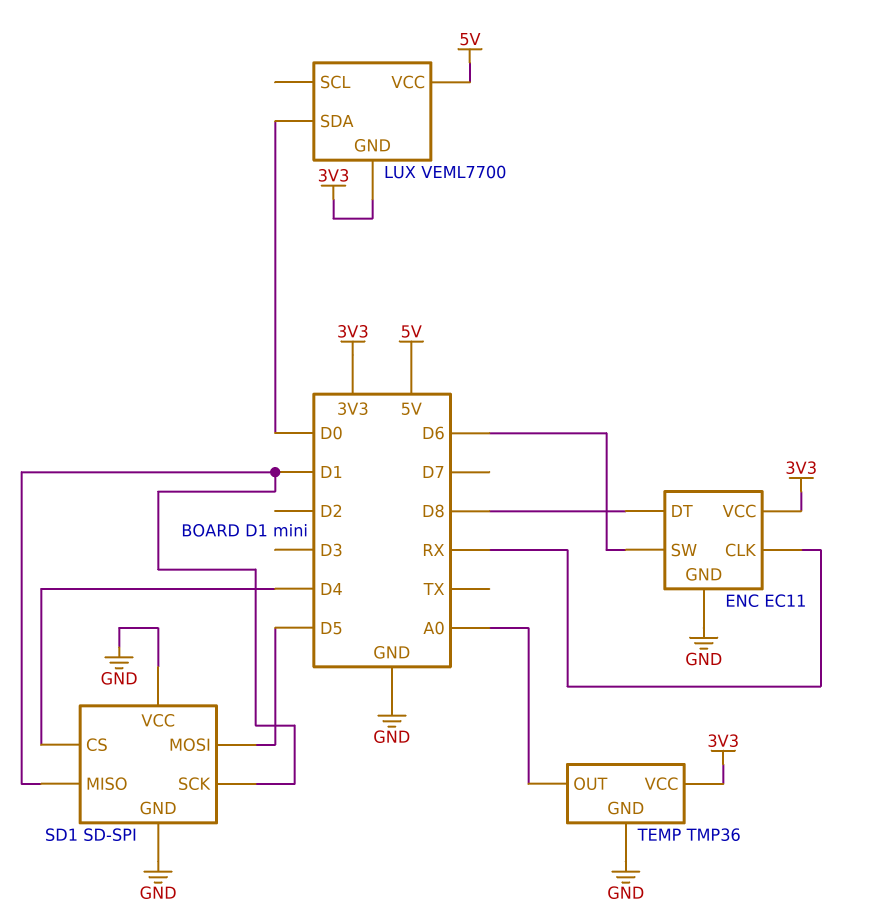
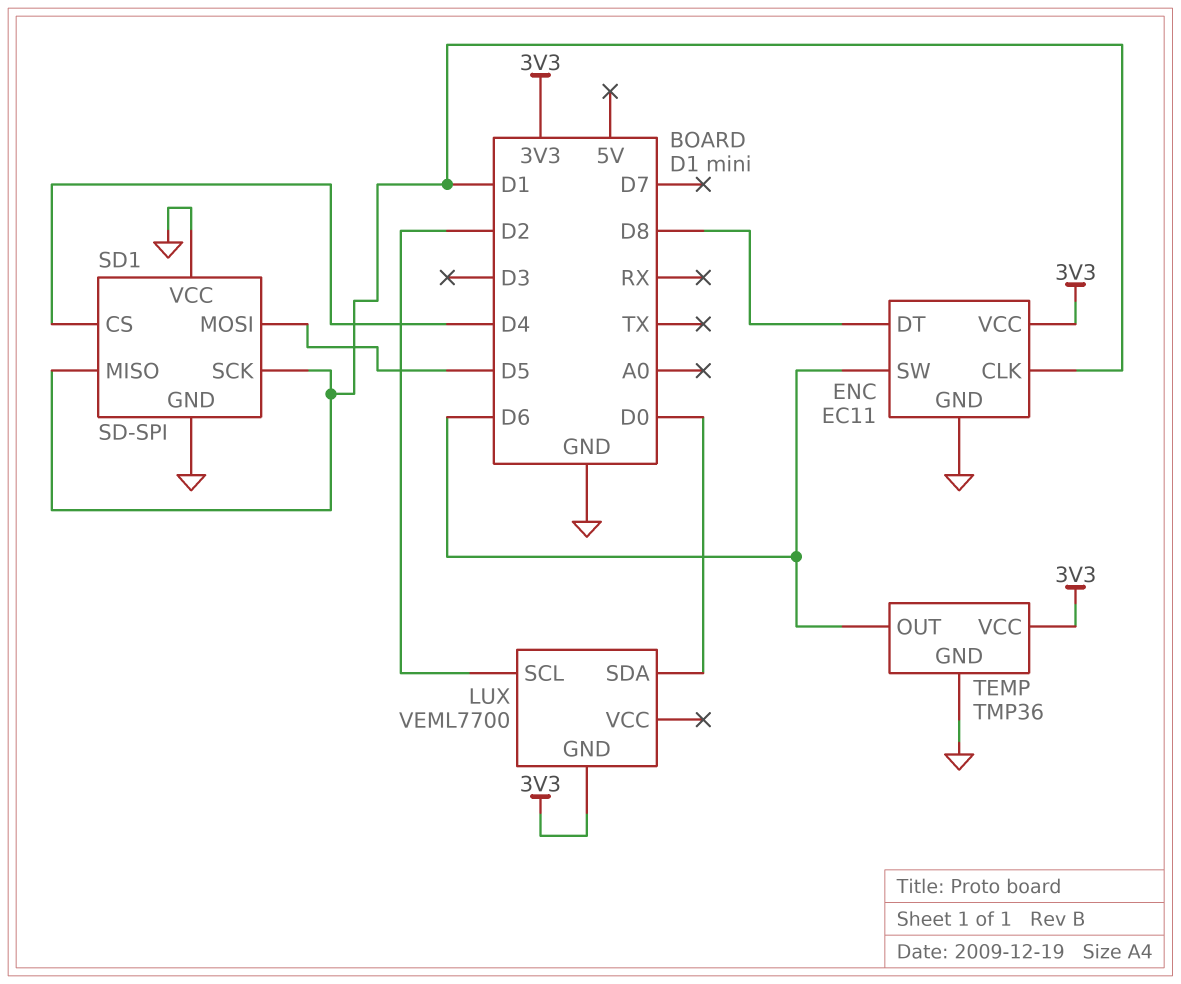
ENC pin CLK: RX -> D1
LUX pin SCL: none -> D2
LUX pin VCC: 5V -> none
TEMP pin OUT: A0 -> D6

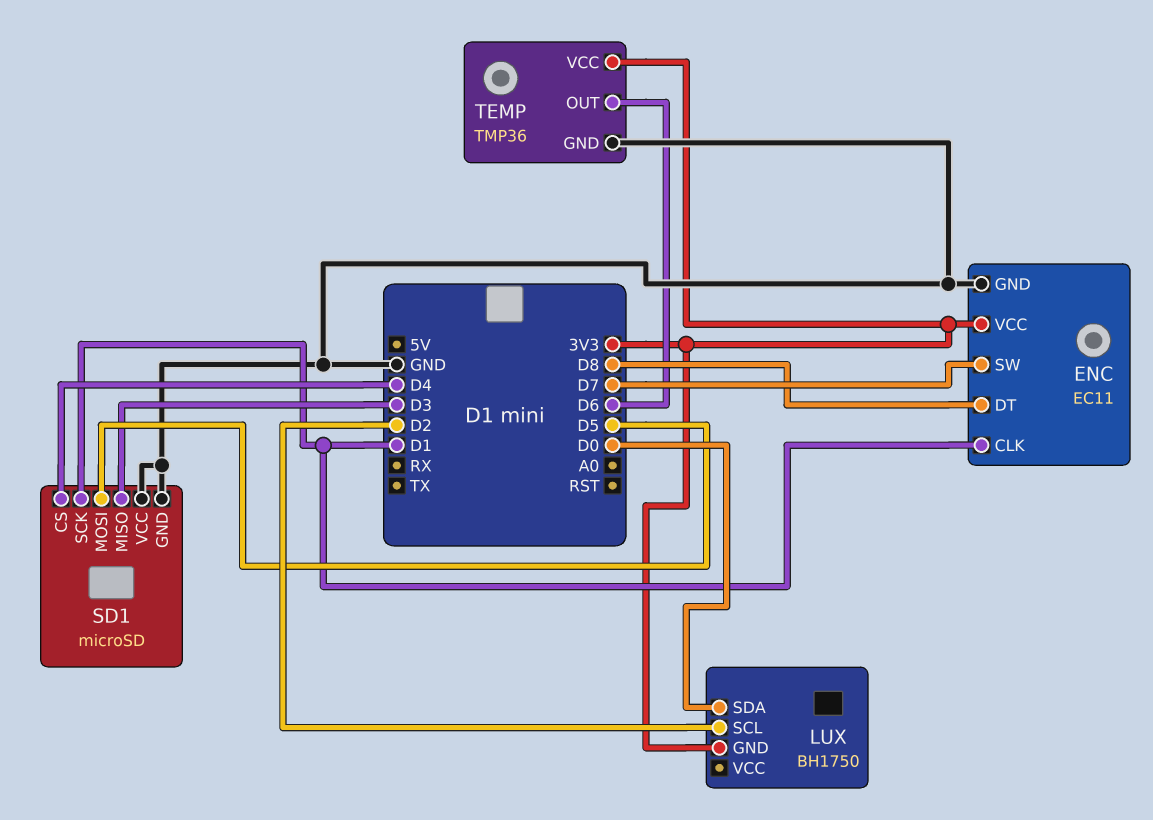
ENC pin SW: D6 -> D7
LUX: VEML7700 -> BH1750
SD1: SD-SPI -> microSD
SD1 pin MISO: D1 -> D3

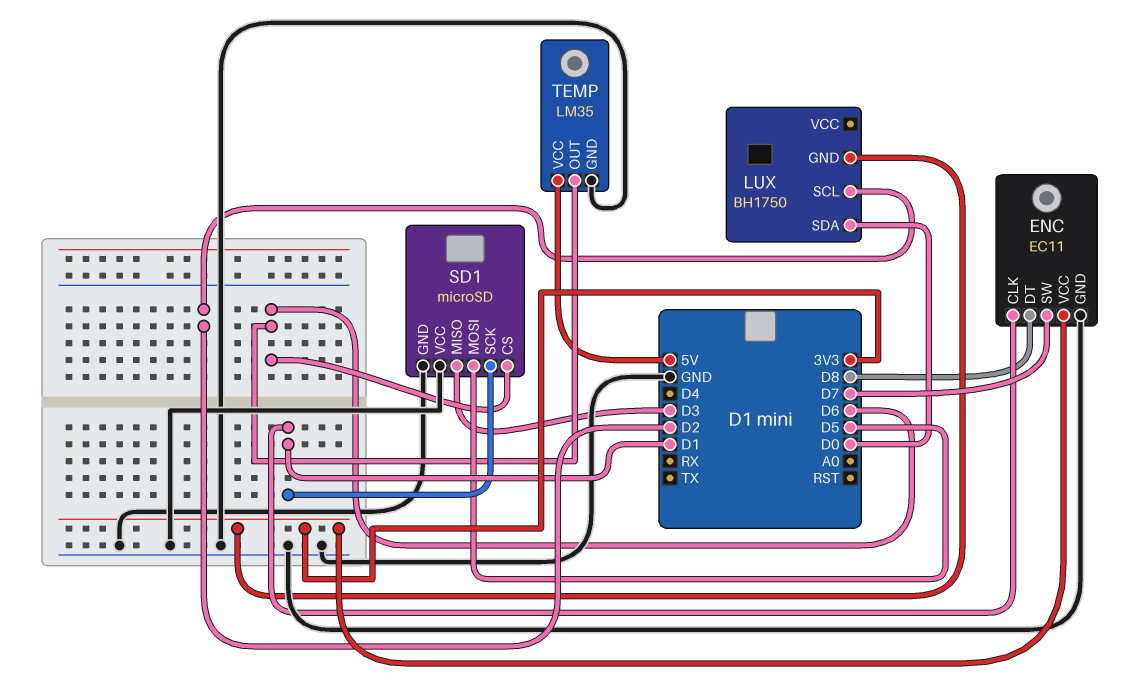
SD1 pin CS: D4 -> D6
TEMP: TMP36 -> LM35
TEMP pin VCC: 3V3 -> 5V

